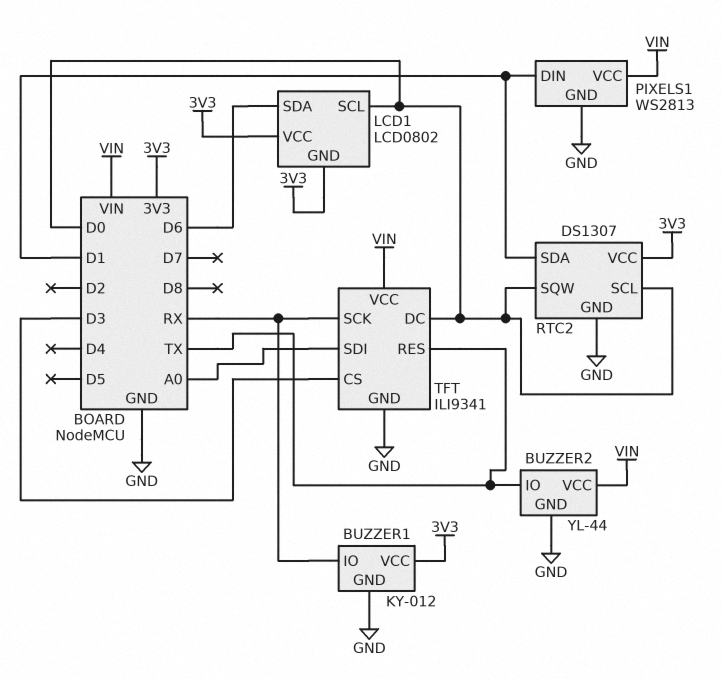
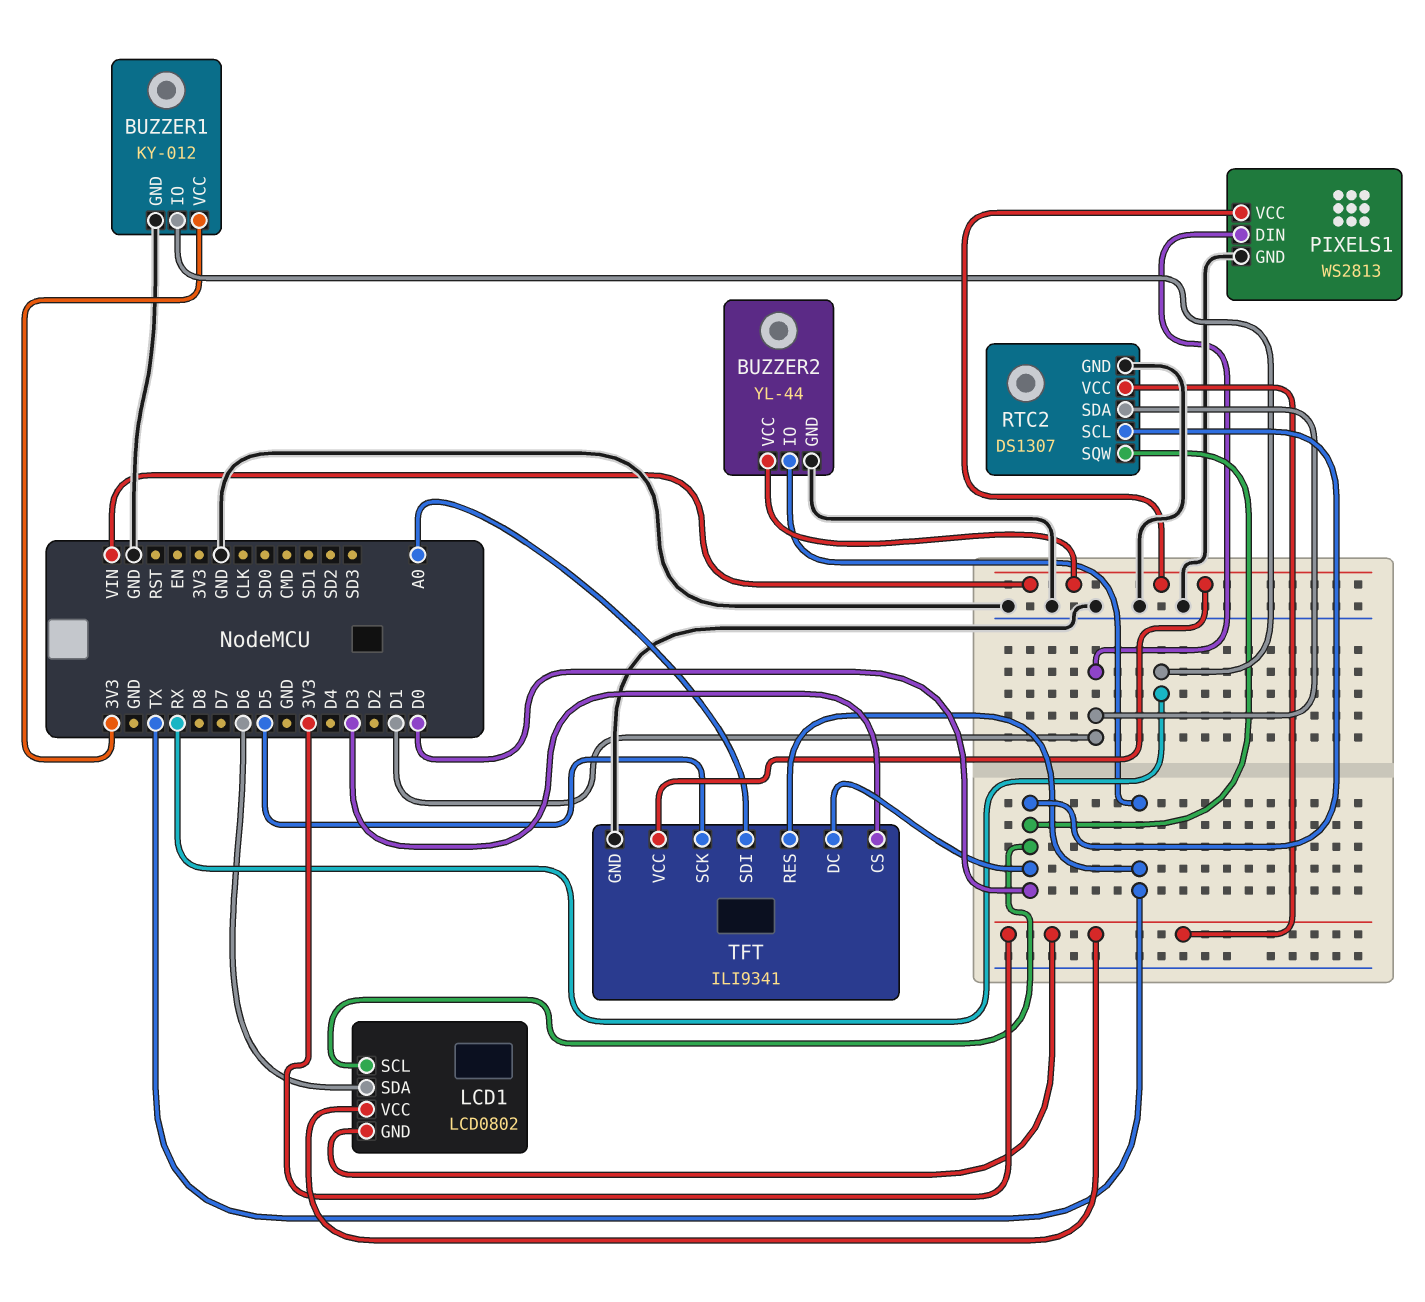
TFT pin SCK: RX -> D5

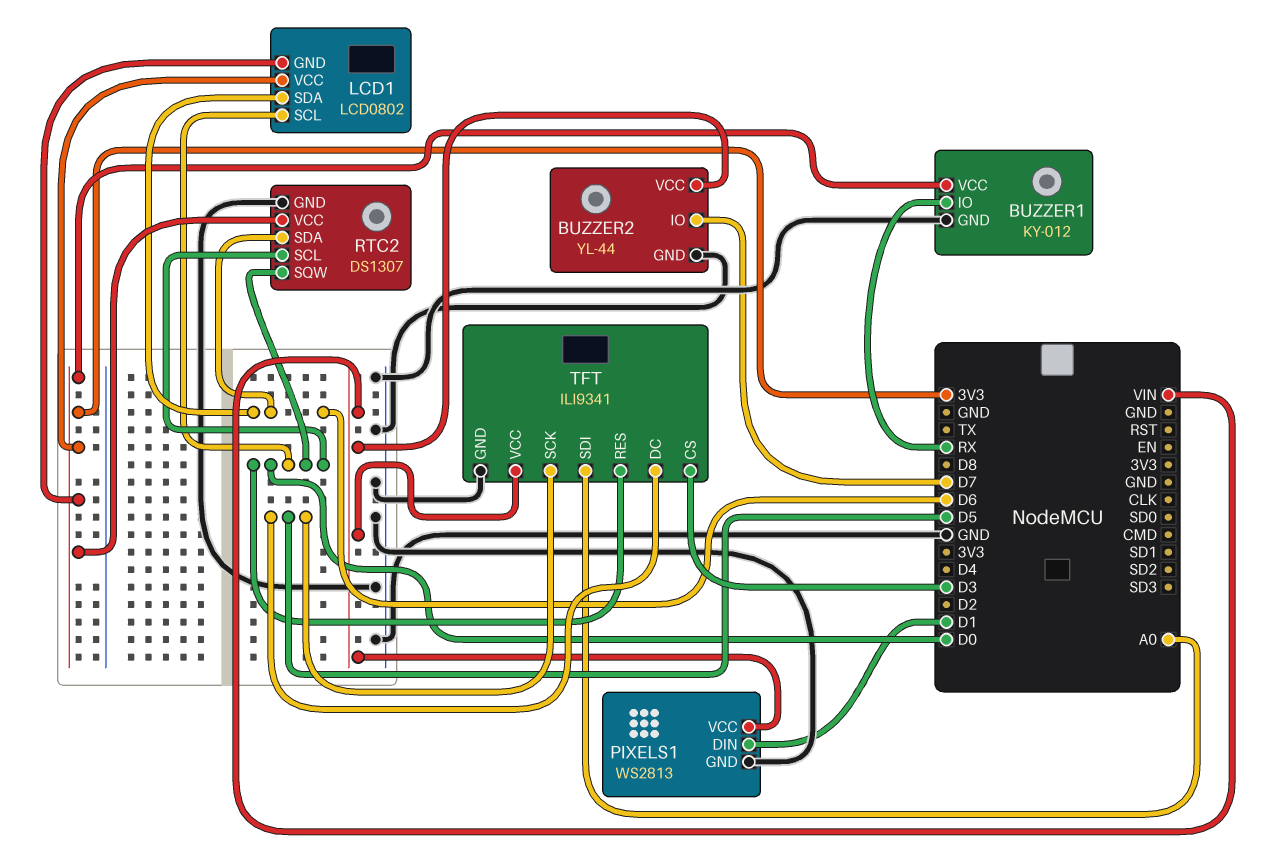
BUZZER2 pin IO: TX -> D7
RTC2 pin SDA: D1 -> D6
TFT pin DC: D0 -> D5
TFT pin RES: TX -> D0

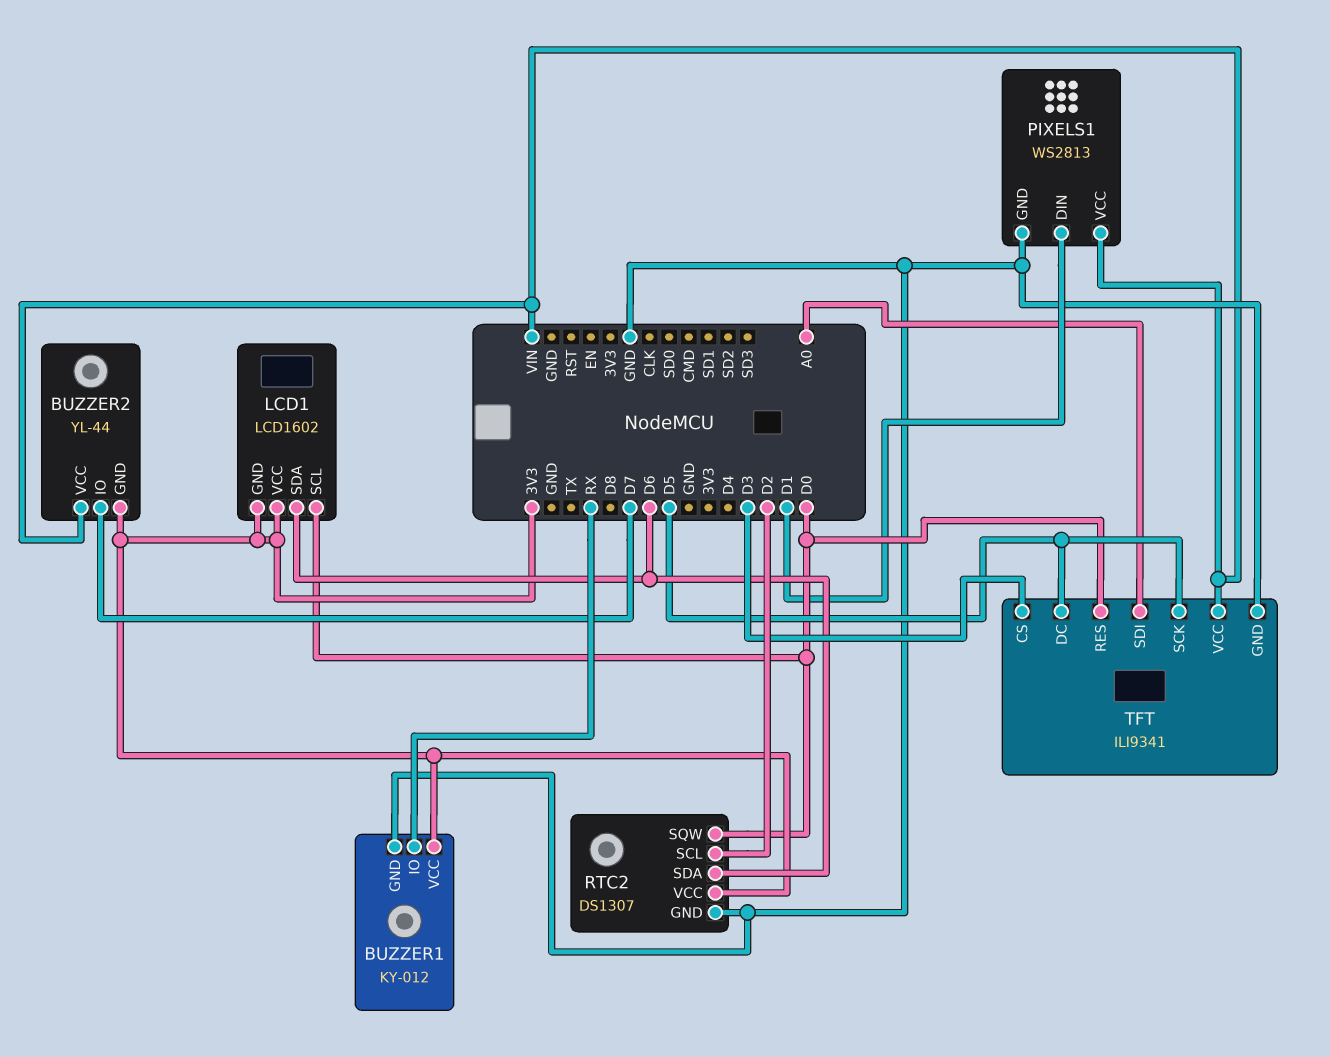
BUZZER2 pin GND: GND -> 3V3
LCD1: LCD0802 -> LCD1602
RTC2 pin SCL: D0 -> D2

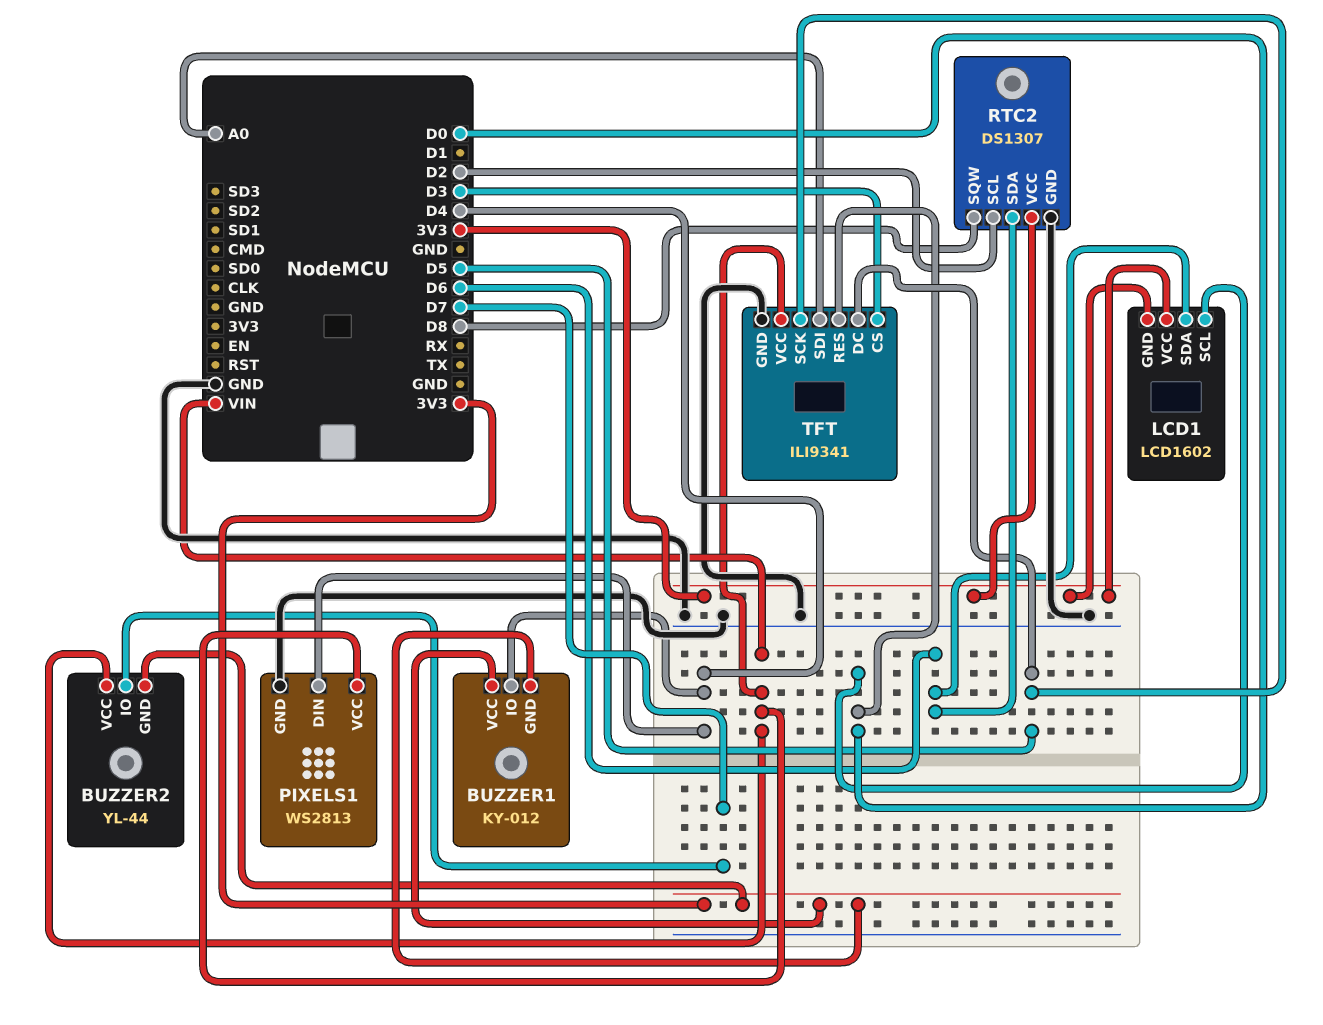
BUZZER1 pin GND: GND -> 3V3
BUZZER1 pin IO: RX -> D4
PIXELS1 pin DIN: D1 -> D4
RTC2 pin SQW: D0 -> D8

